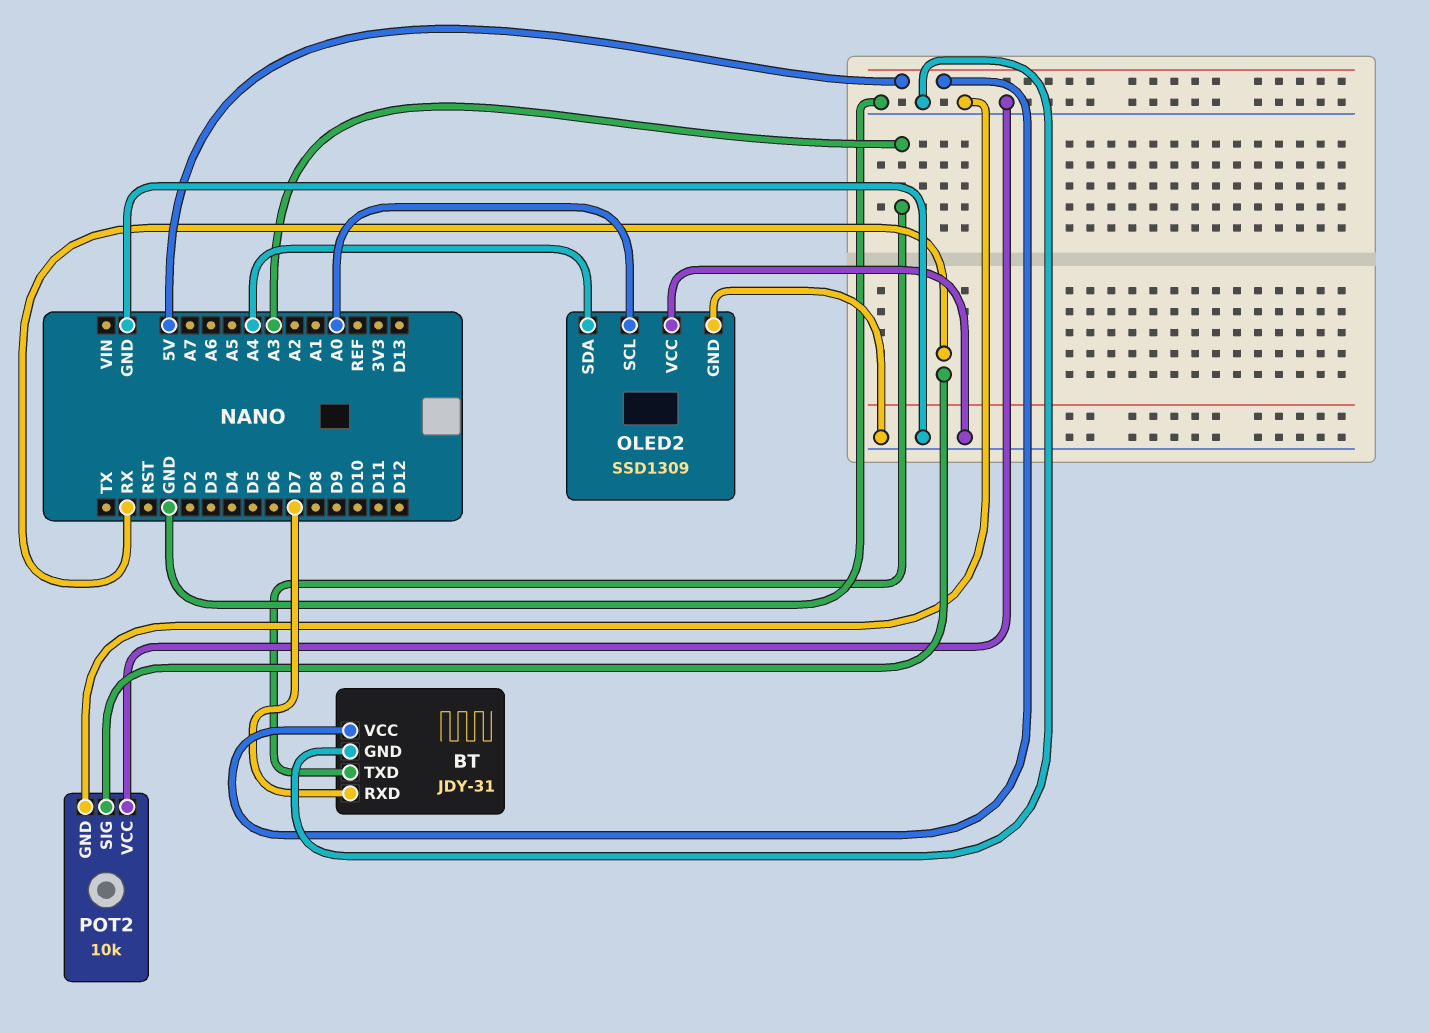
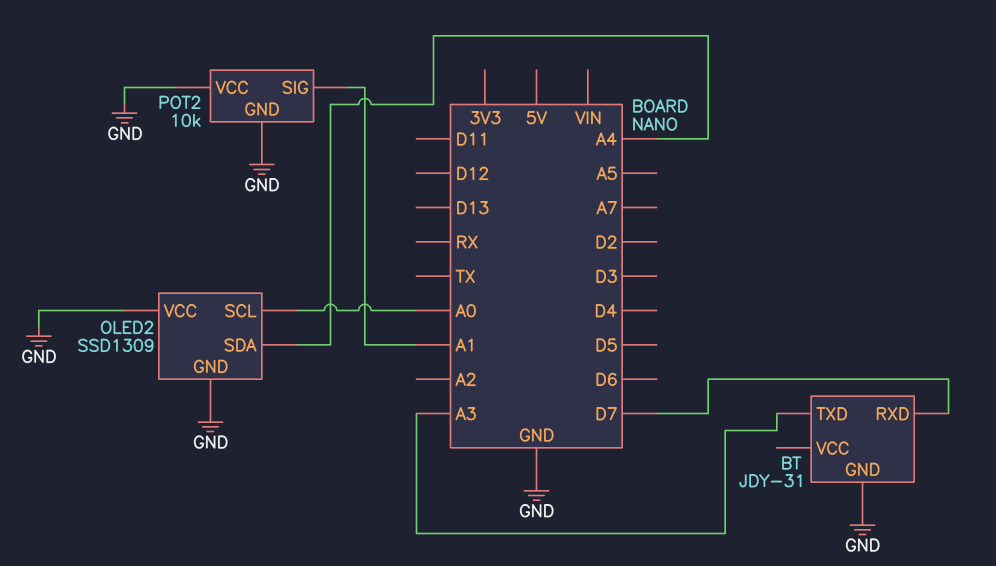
BT pin VCC: 5V -> none
POT2 pin SIG: RX -> A1

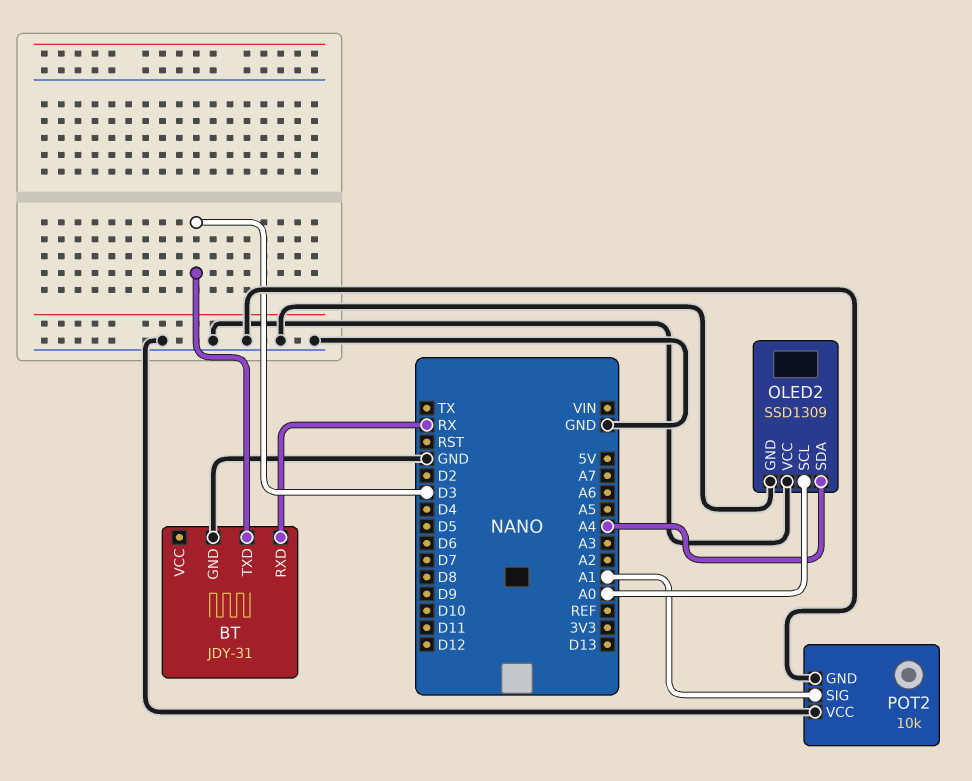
BT pin RXD: D7 -> RX
BT pin TXD: A3 -> D3

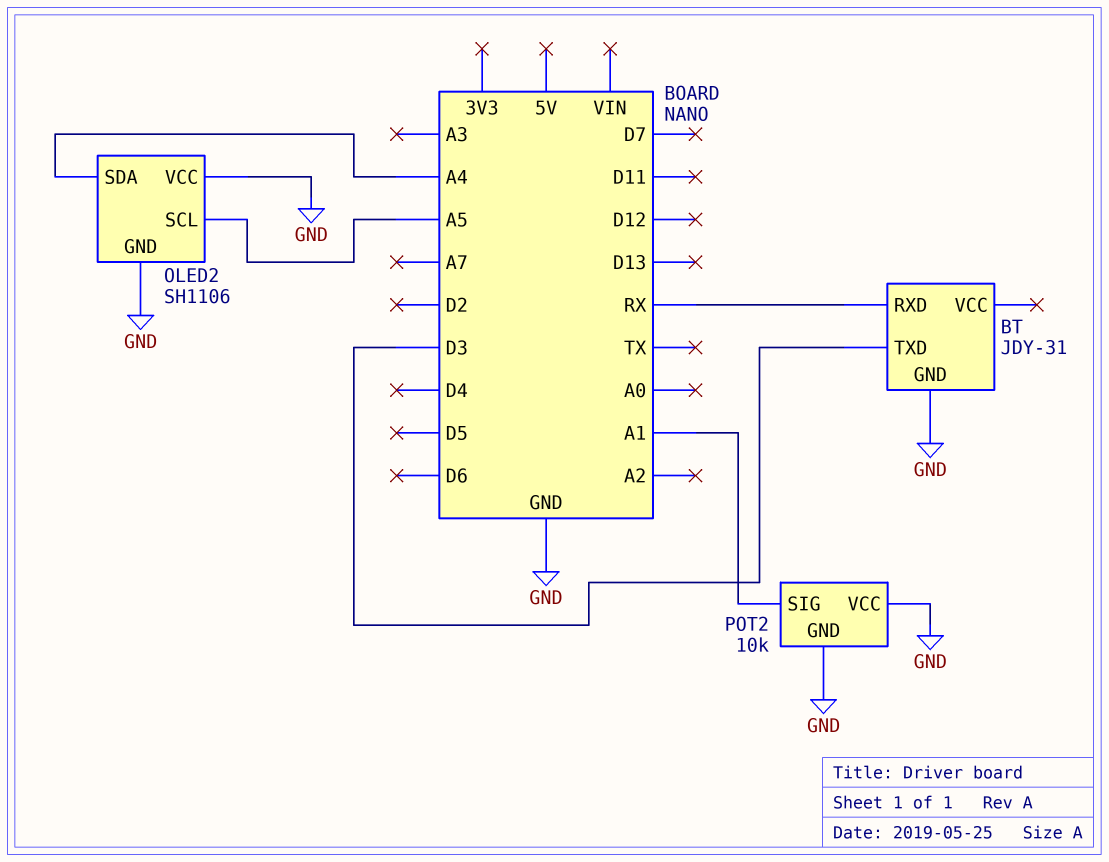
OLED2: SSD1309 -> SH1106
OLED2 pin SCL: A0 -> A5

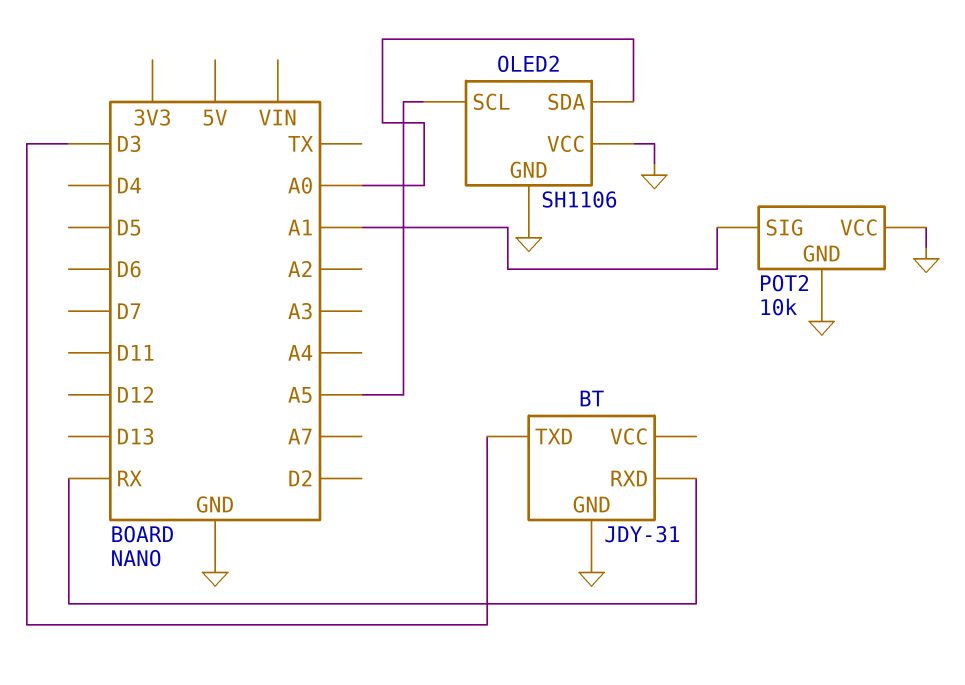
OLED2 pin SDA: A4 -> A0

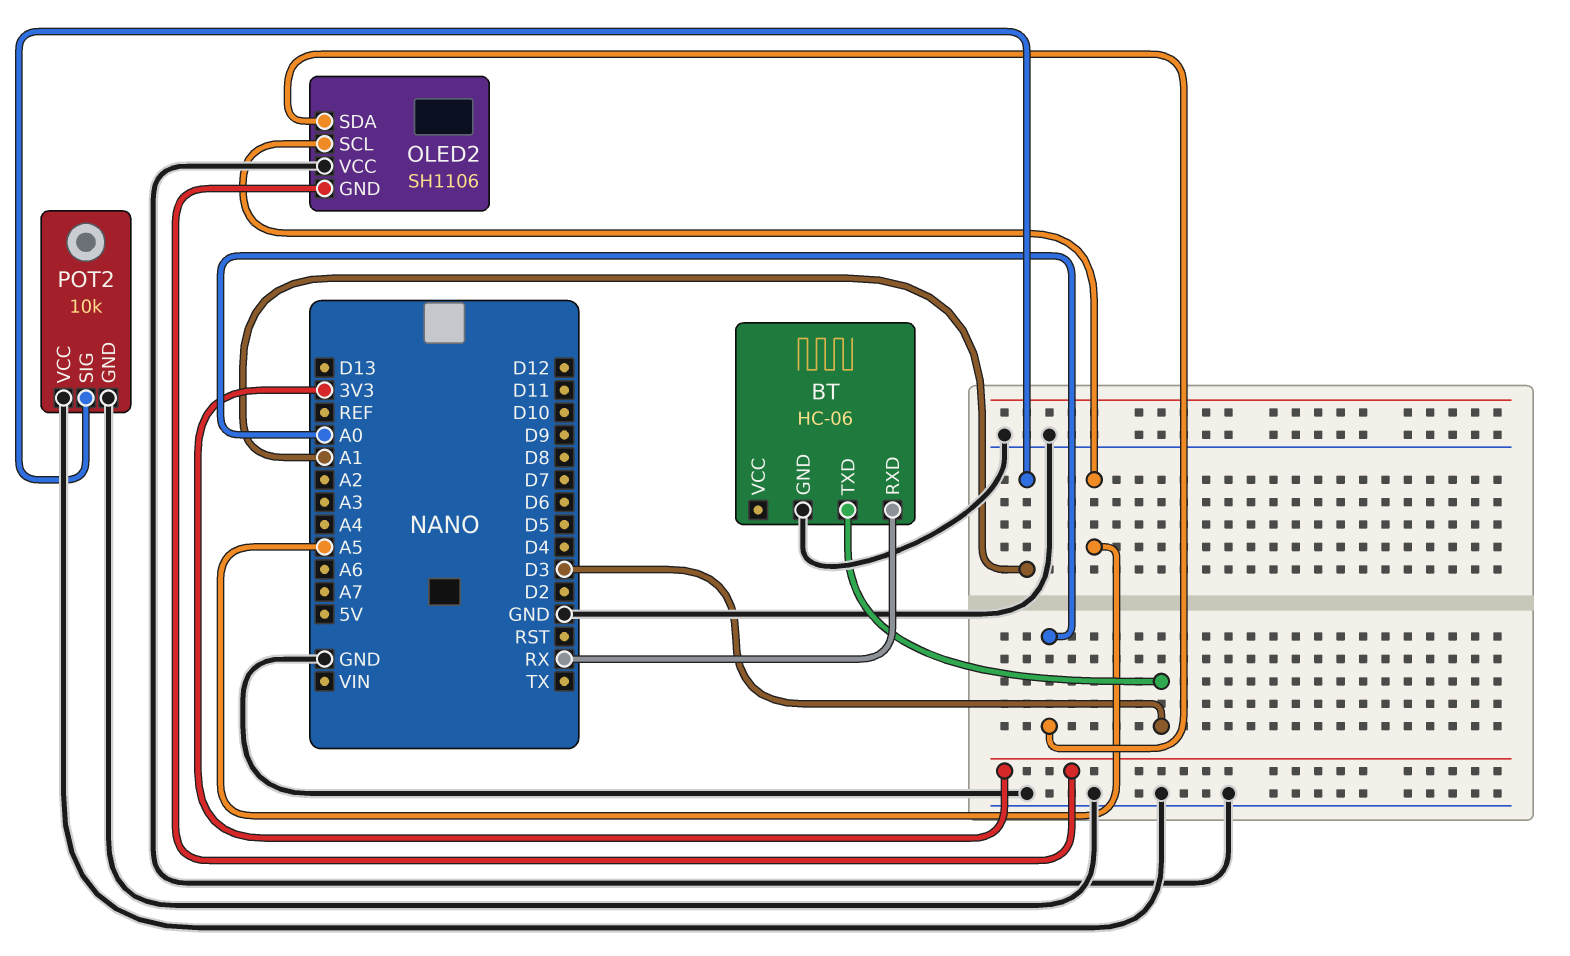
BT: JDY-31 -> HC-06
OLED2 pin GND: GND -> 3V3

